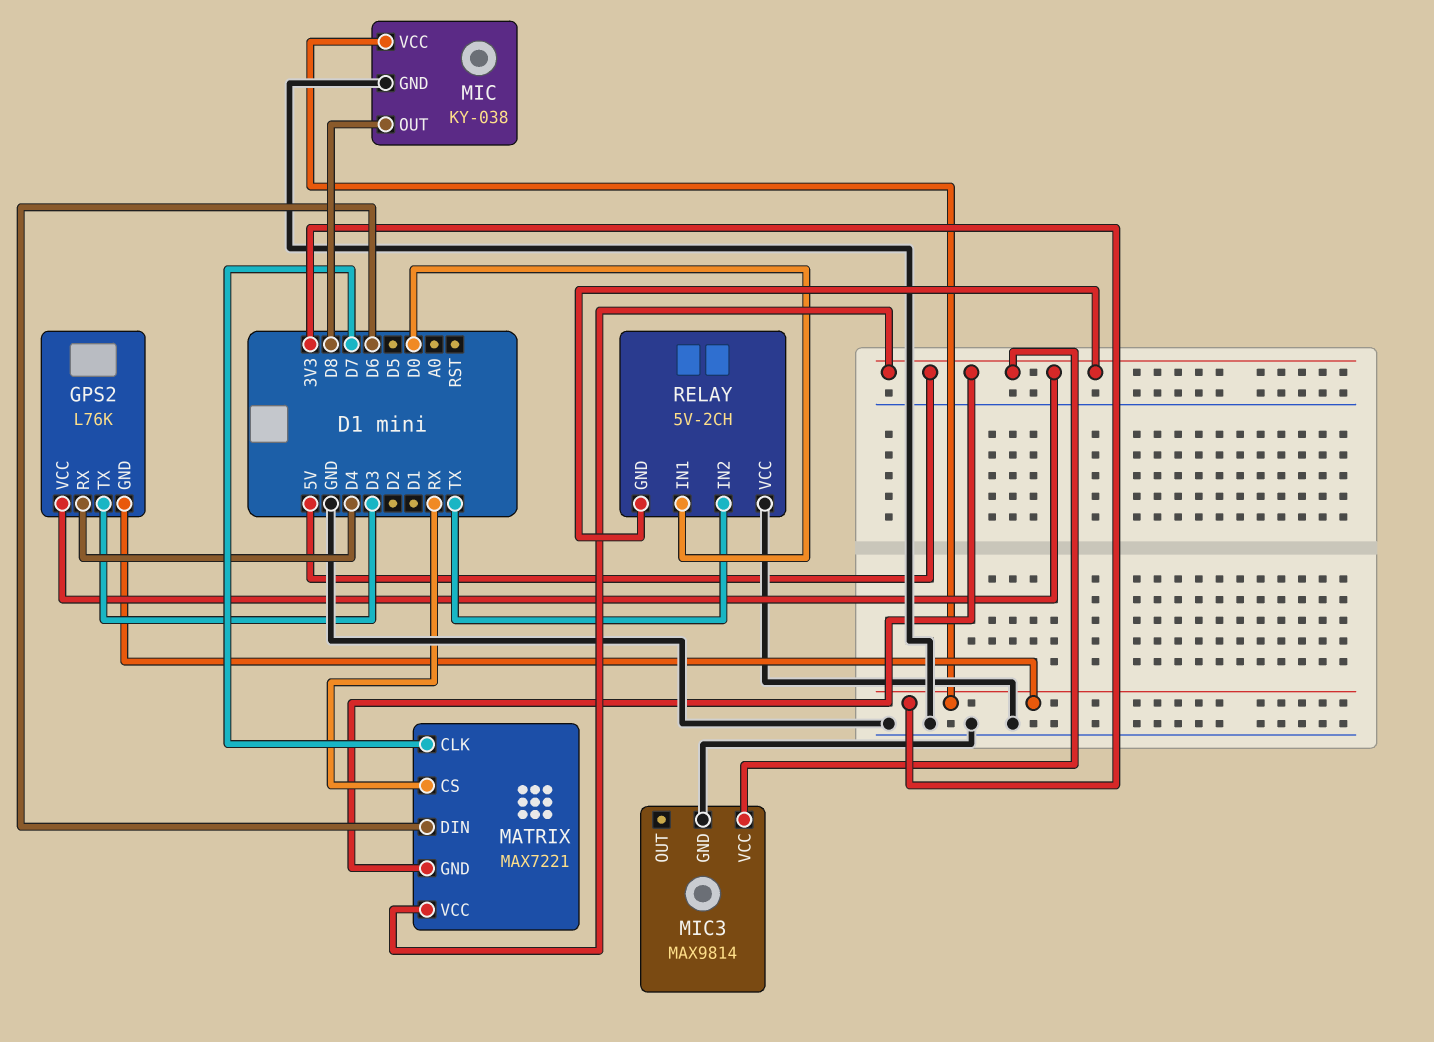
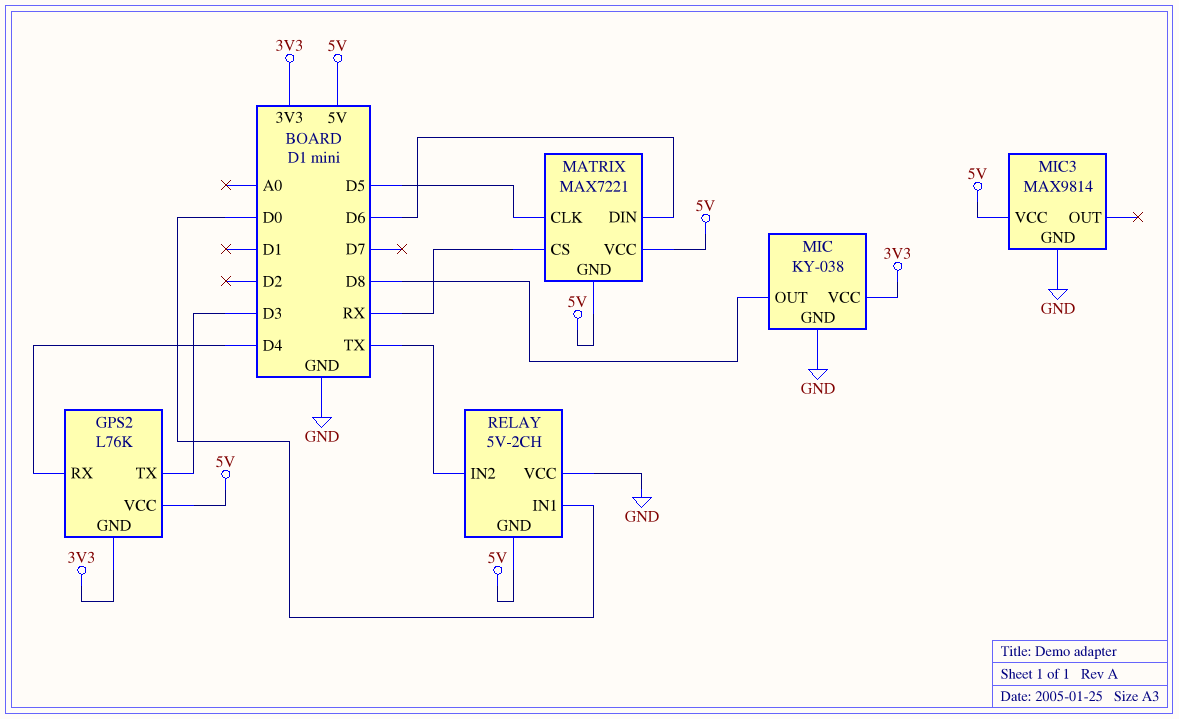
MATRIX pin CLK: D7 -> D5

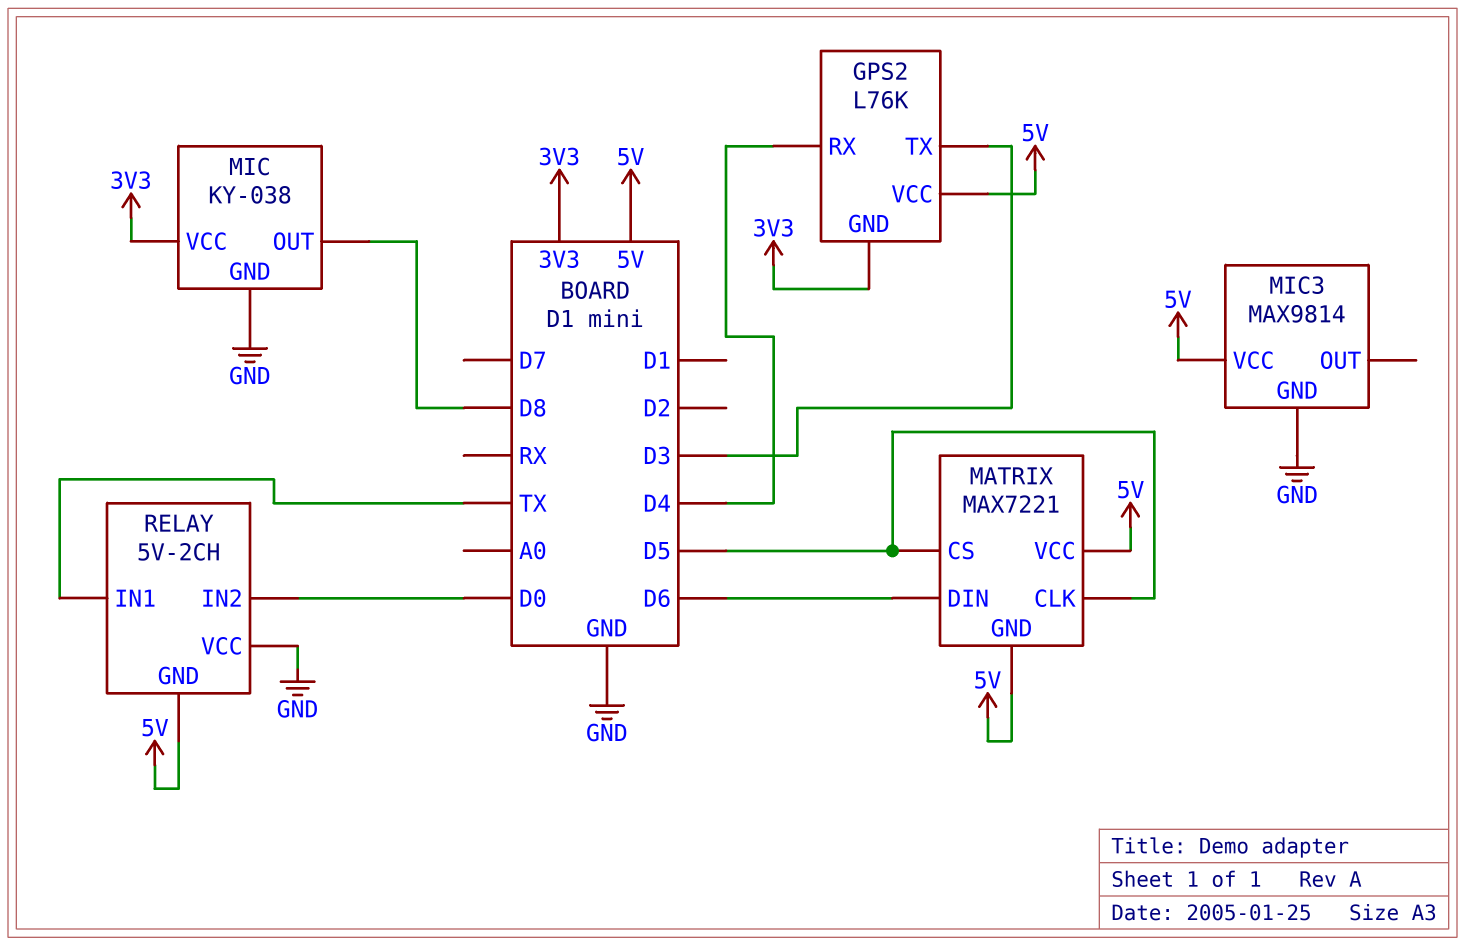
MATRIX pin CS: RX -> D5
RELAY pin IN1: D0 -> TX
RELAY pin IN2: TX -> D0

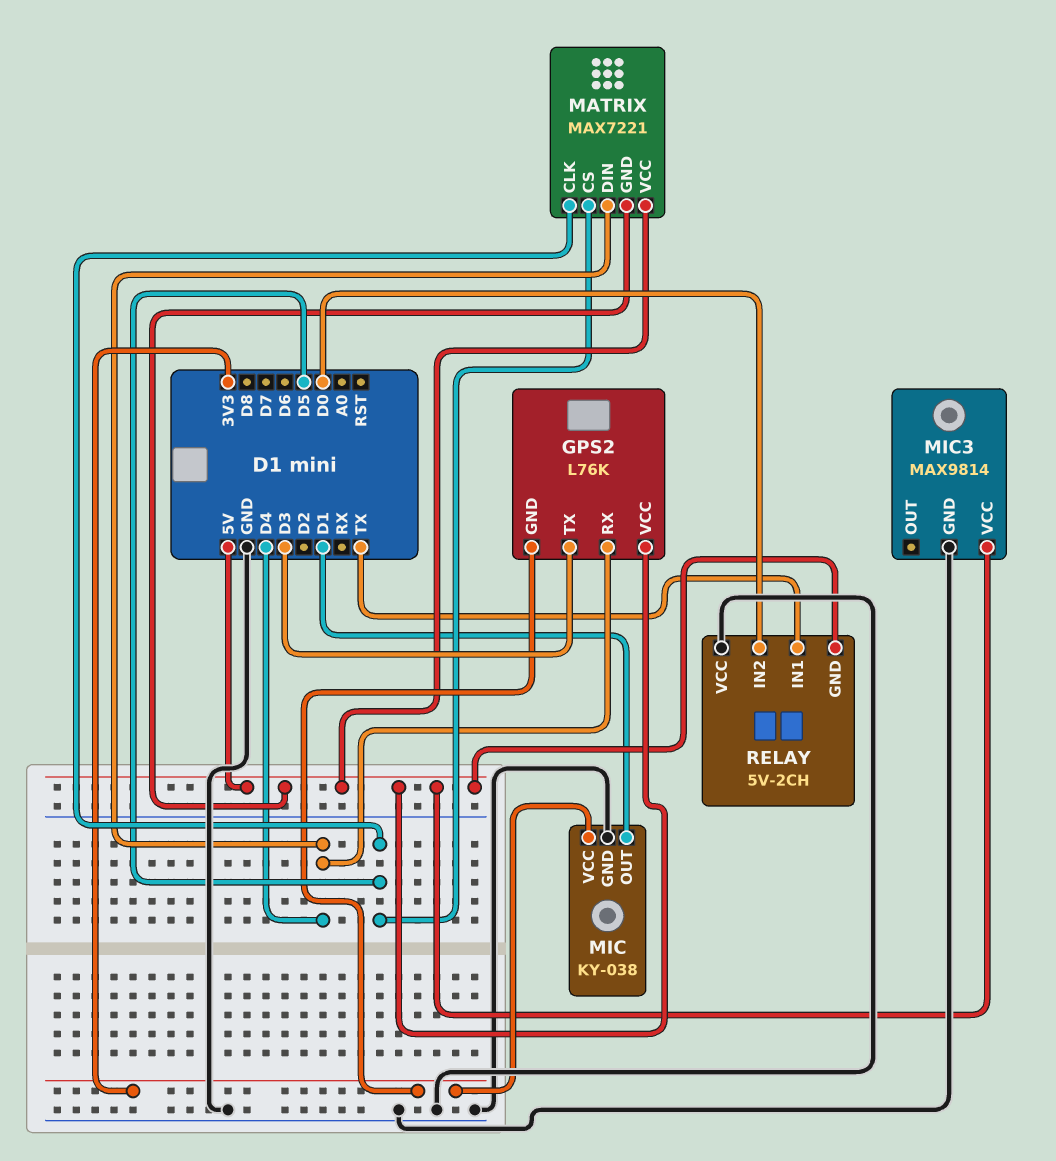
MATRIX pin DIN: D6 -> D4
MIC pin OUT: D8 -> D1

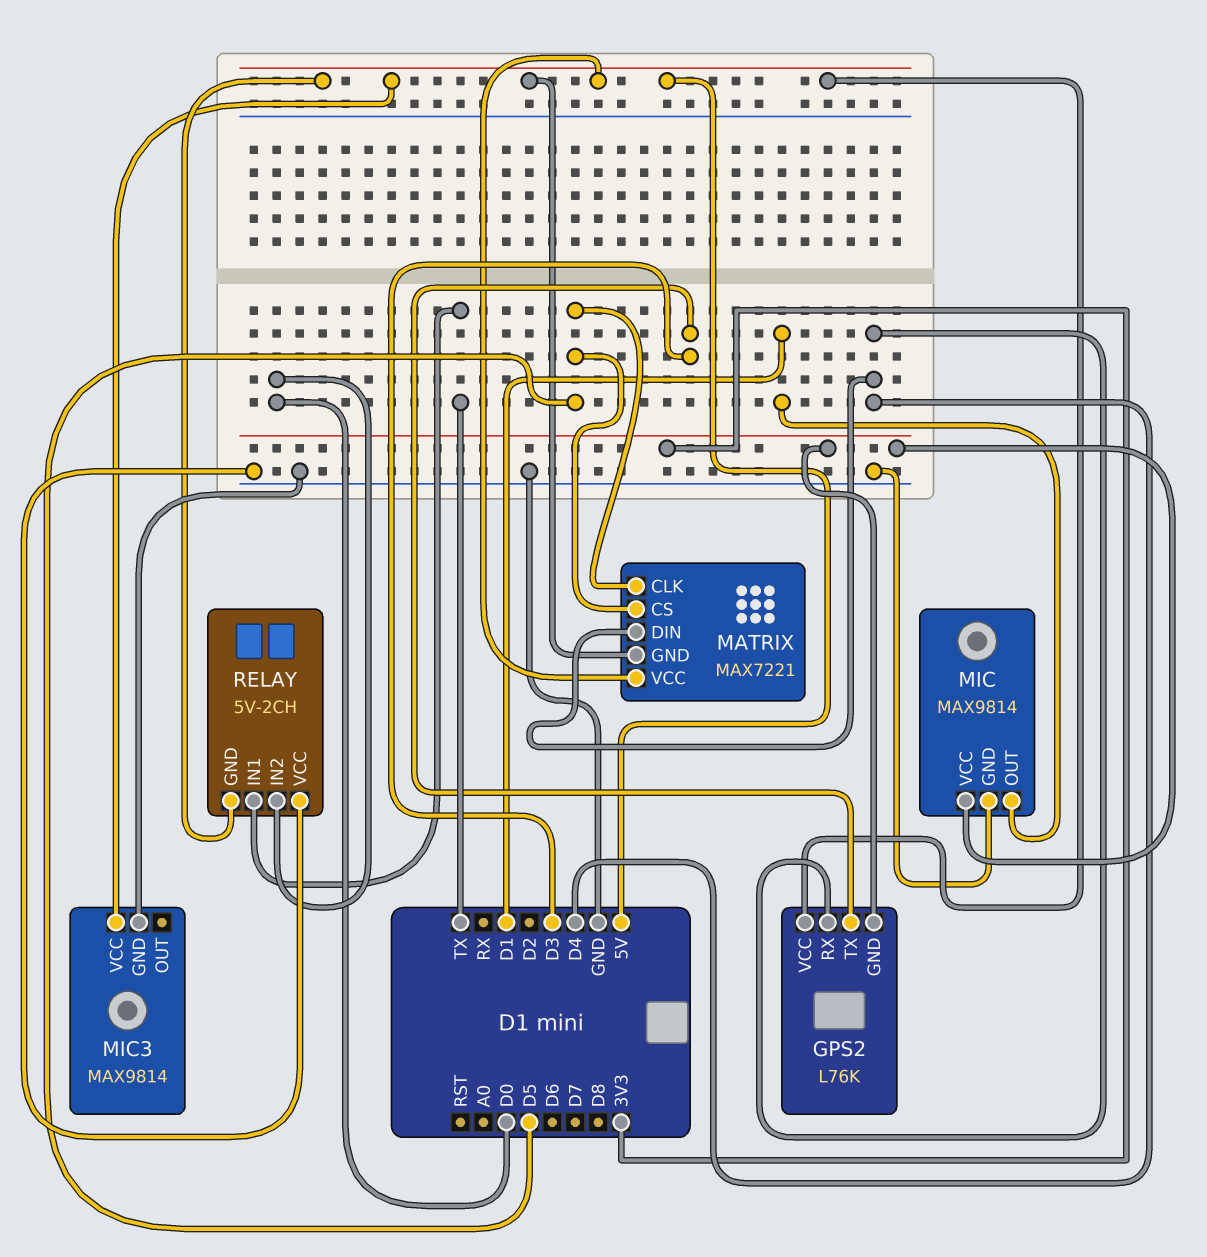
MIC: KY-038 -> MAX9814

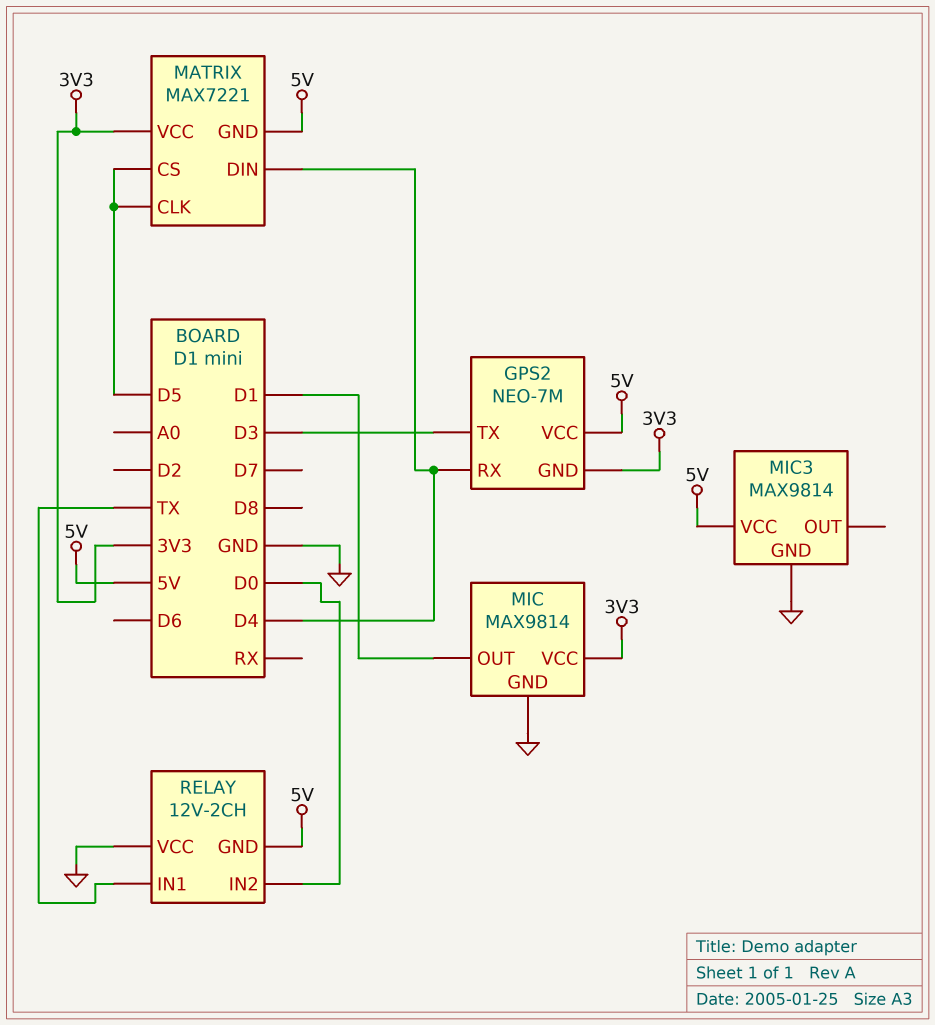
GPS2: L76K -> NEO-7M
MATRIX pin VCC: 5V -> 3V3
RELAY: 5V-2CH -> 12V-2CH

